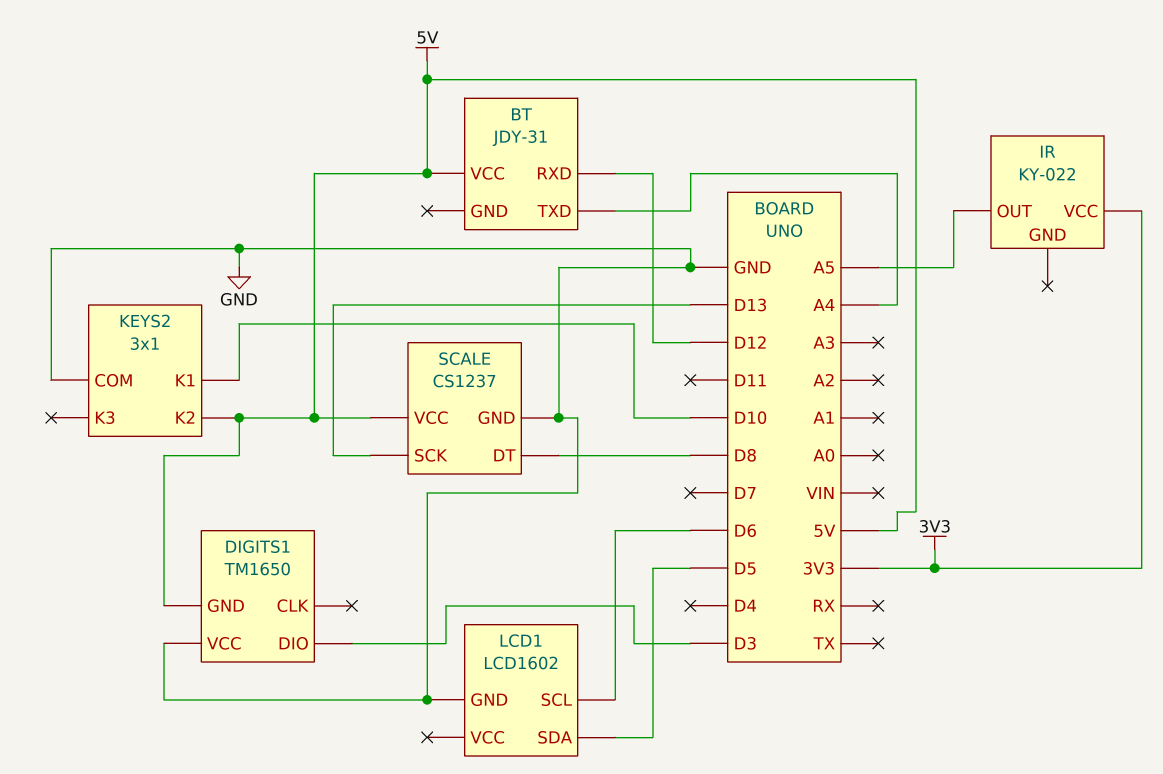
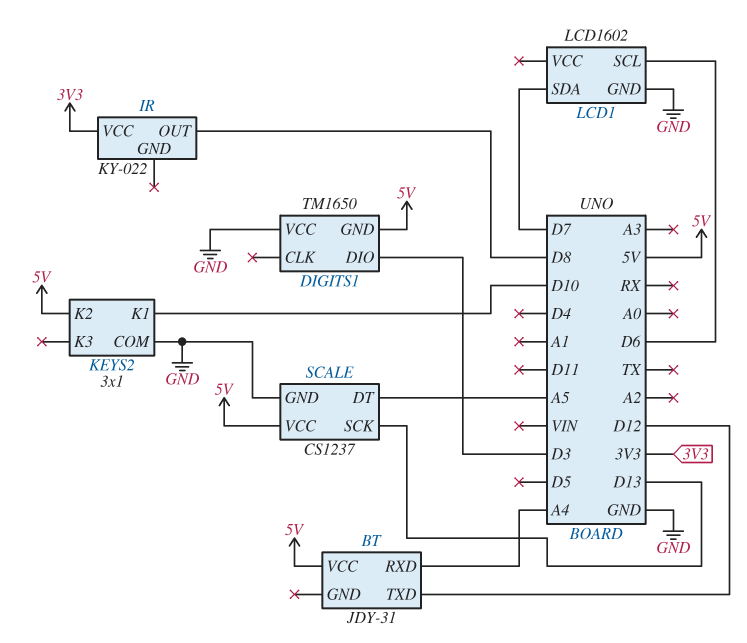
BT pin RXD: D12 -> A4
BT pin TXD: A4 -> D12
IR pin OUT: A5 -> D8
LCD1 pin SDA: D5 -> D7
SCALE pin DT: D8 -> A5

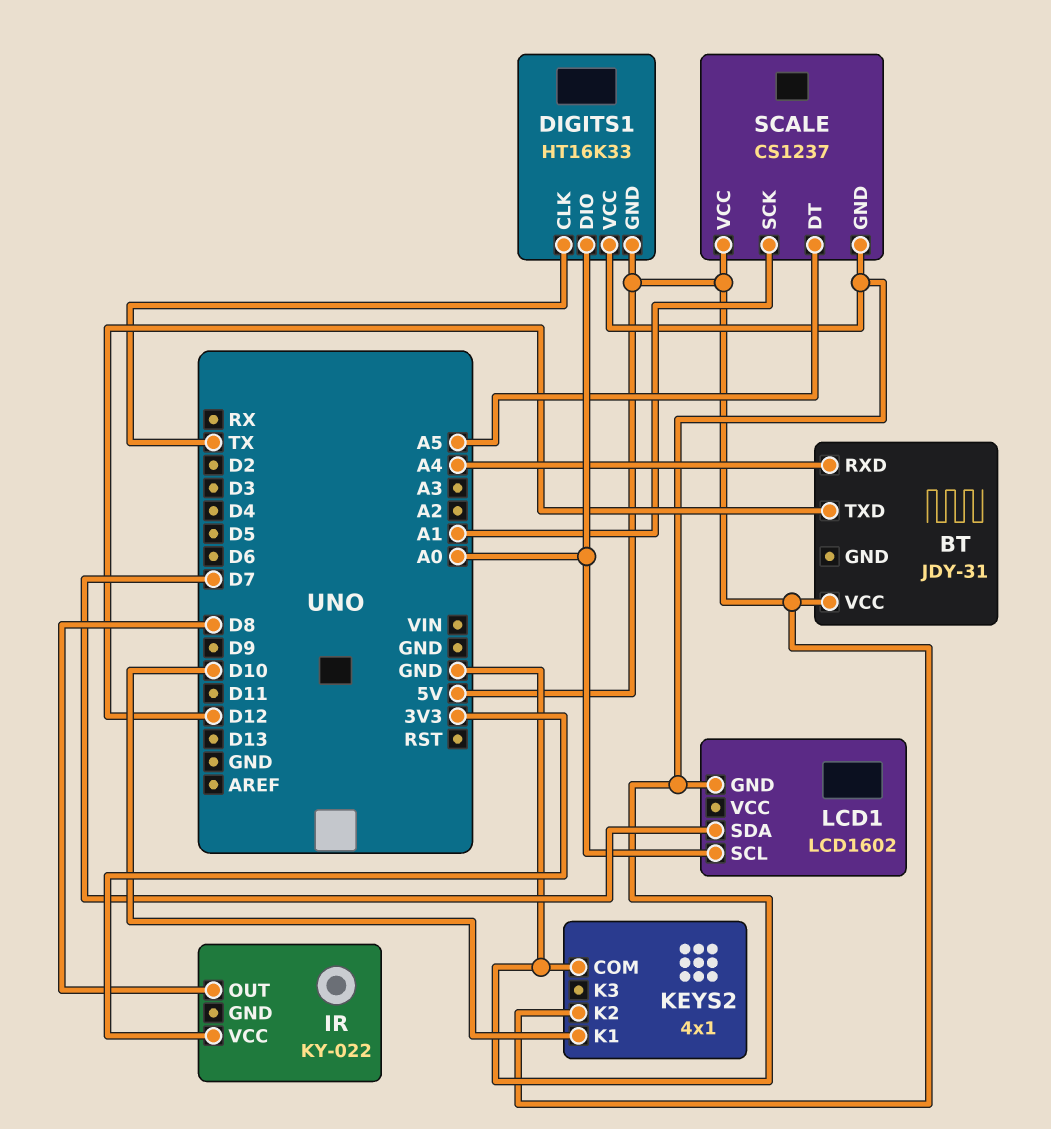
DIGITS1: TM1650 -> HT16K33
DIGITS1 pin CLK: none -> TX
DIGITS1 pin DIO: D3 -> A0
KEYS2: 3x1 -> 4x1
LCD1 pin SCL: D6 -> A0
SCALE pin SCK: D13 -> A1

